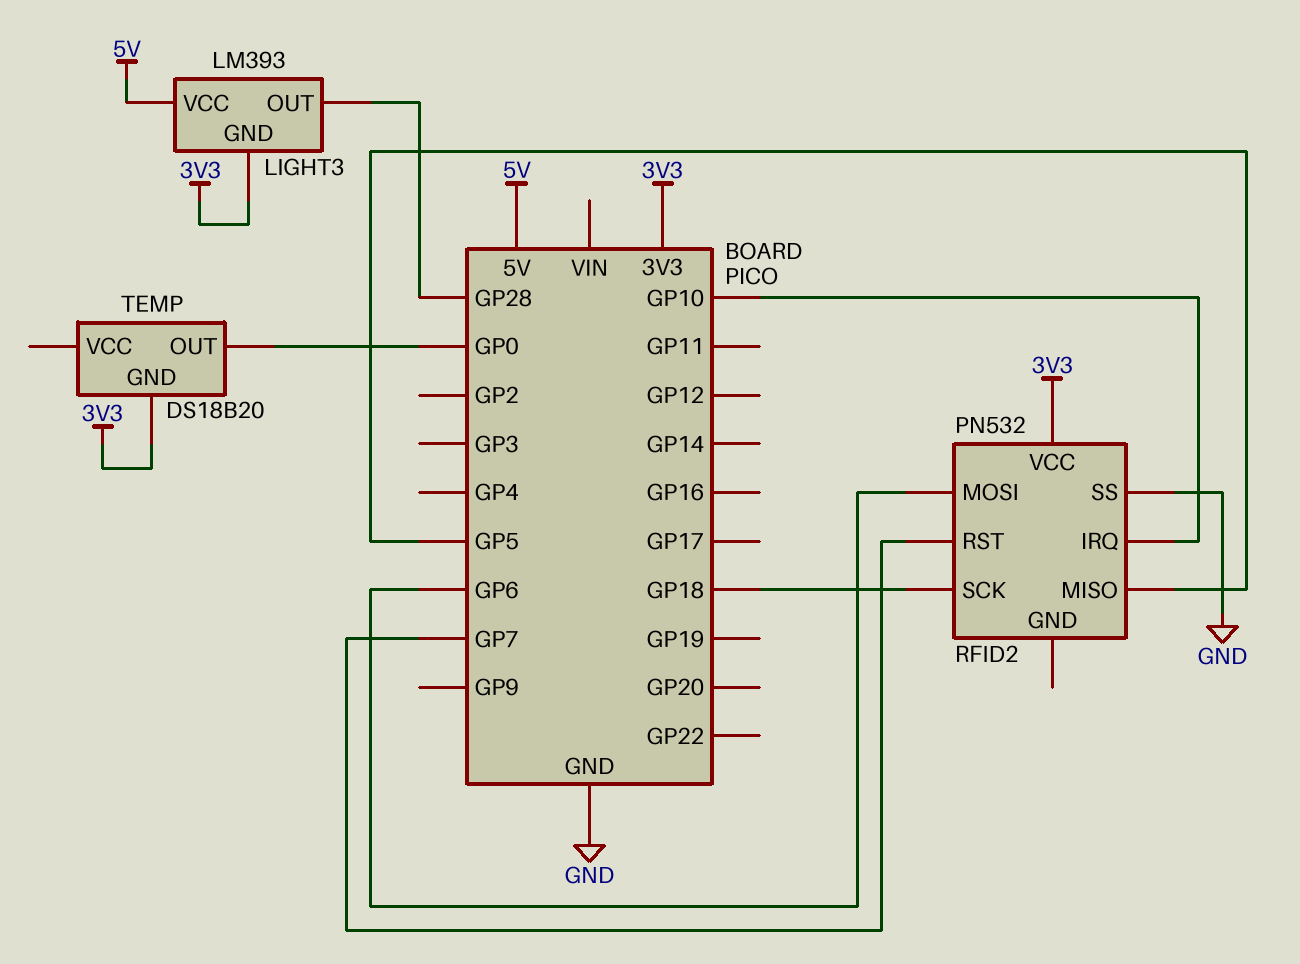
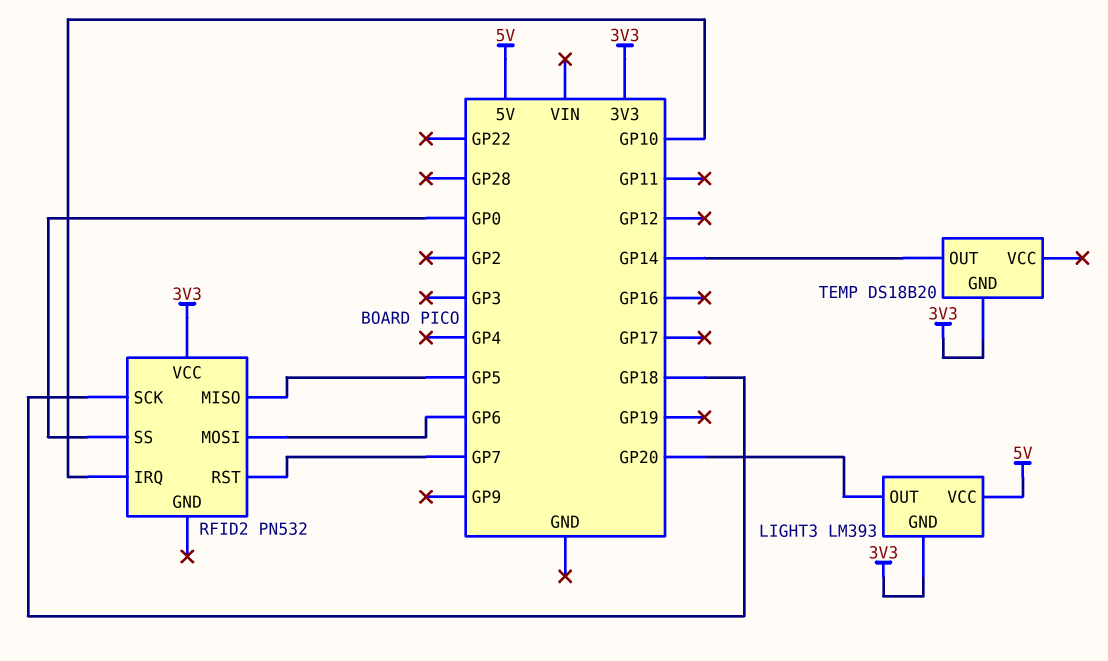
LIGHT3 pin OUT: GP28 -> GP20
RFID2 pin SS: GND -> GP0
TEMP pin OUT: GP0 -> GP14

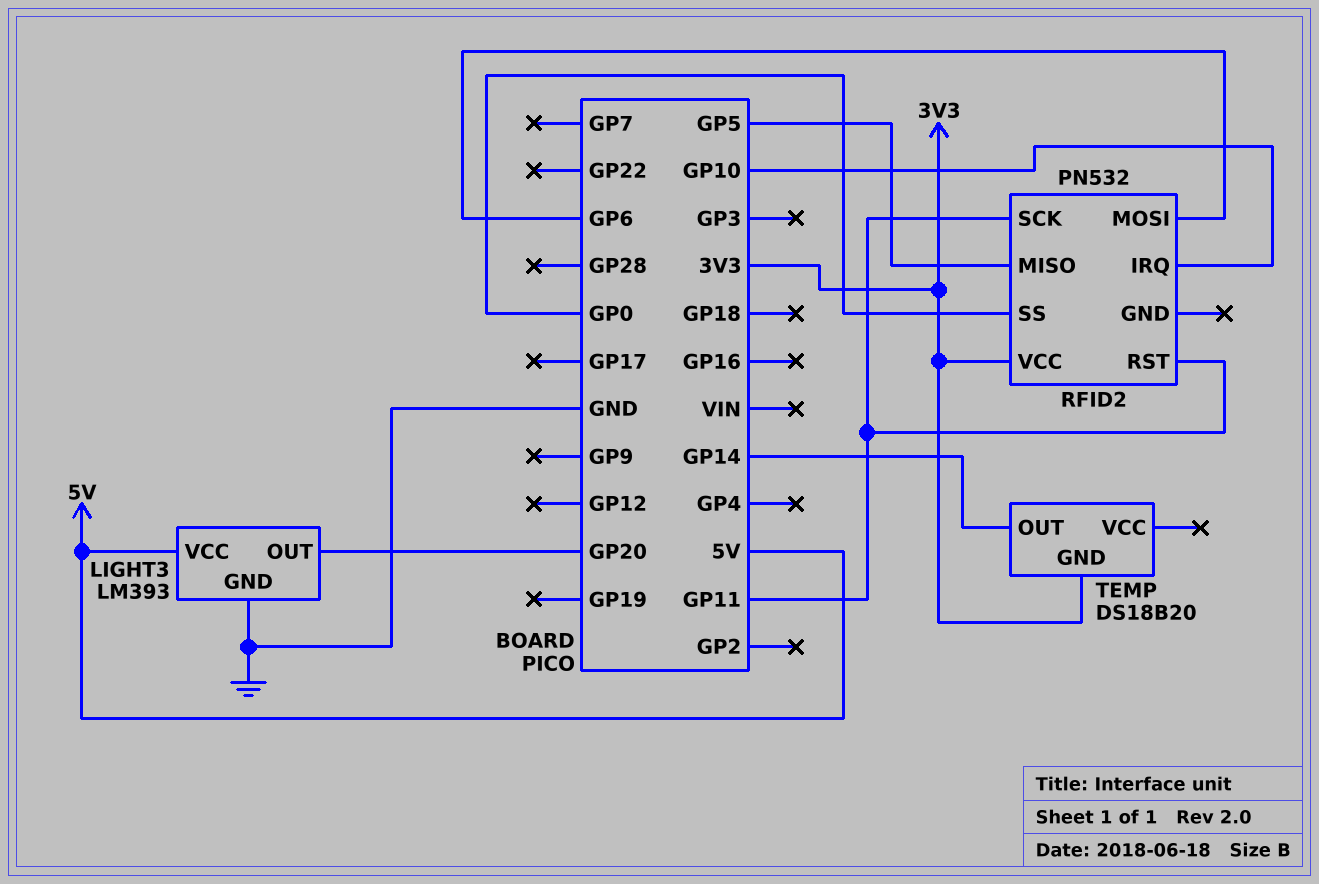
LIGHT3 pin GND: 3V3 -> GND
RFID2 pin RST: GP7 -> GP11
RFID2 pin SCK: GP18 -> GP11

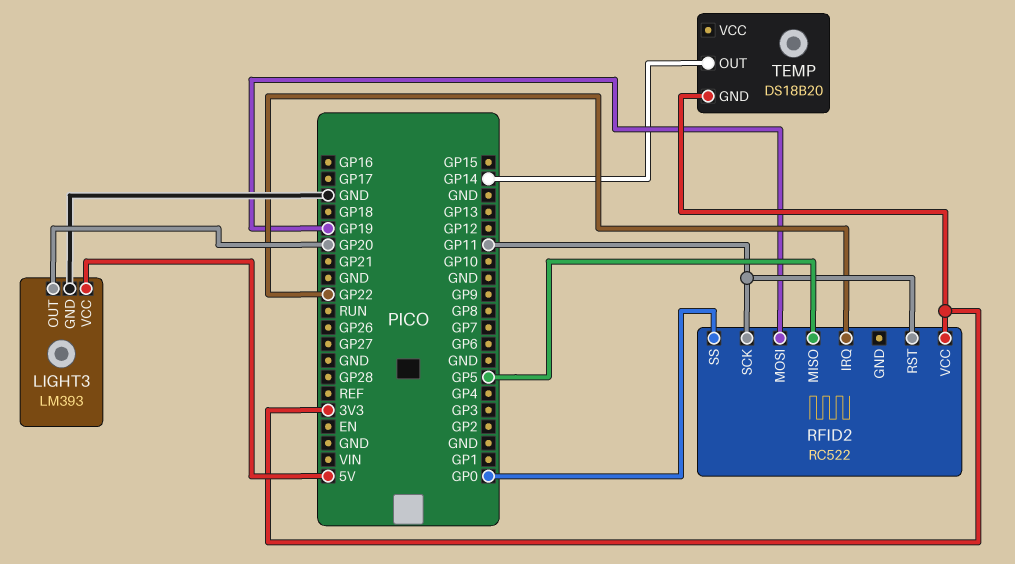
RFID2: PN532 -> RC522
RFID2 pin IRQ: GP10 -> GP22
RFID2 pin MOSI: GP6 -> GP19

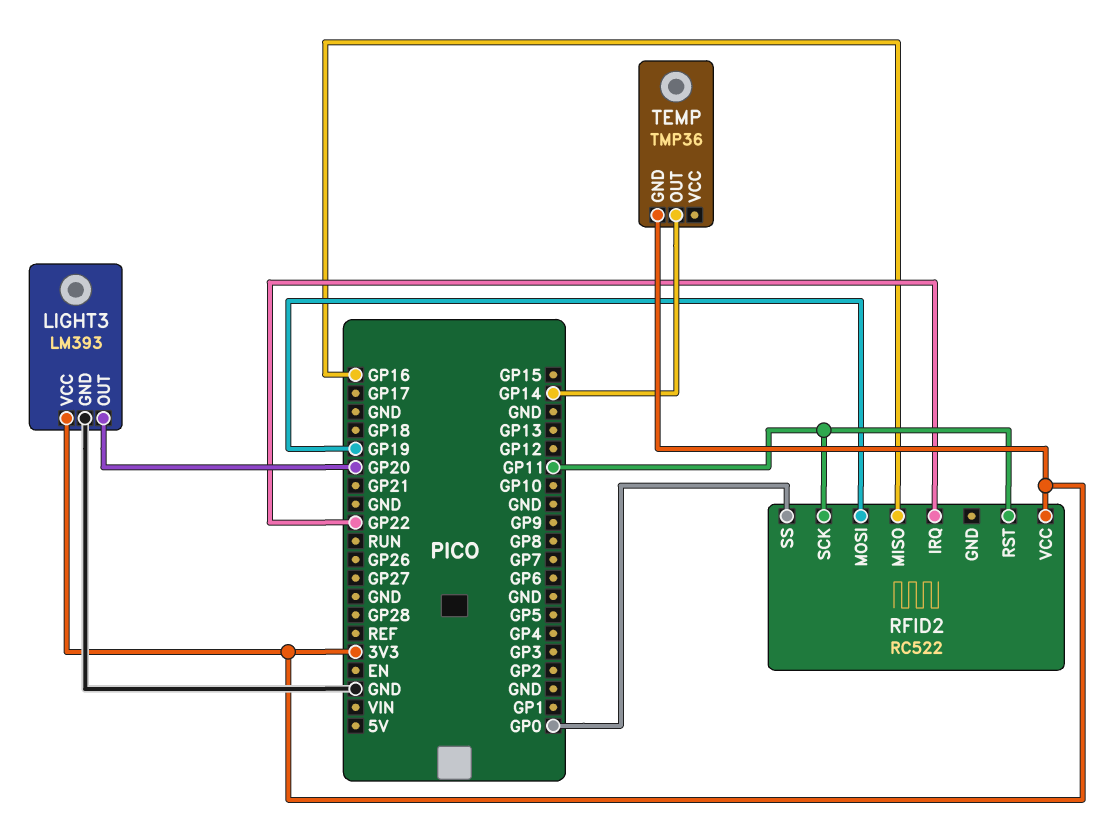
LIGHT3 pin VCC: 5V -> 3V3
RFID2 pin MISO: GP5 -> GP16
TEMP: DS18B20 -> TMP36

